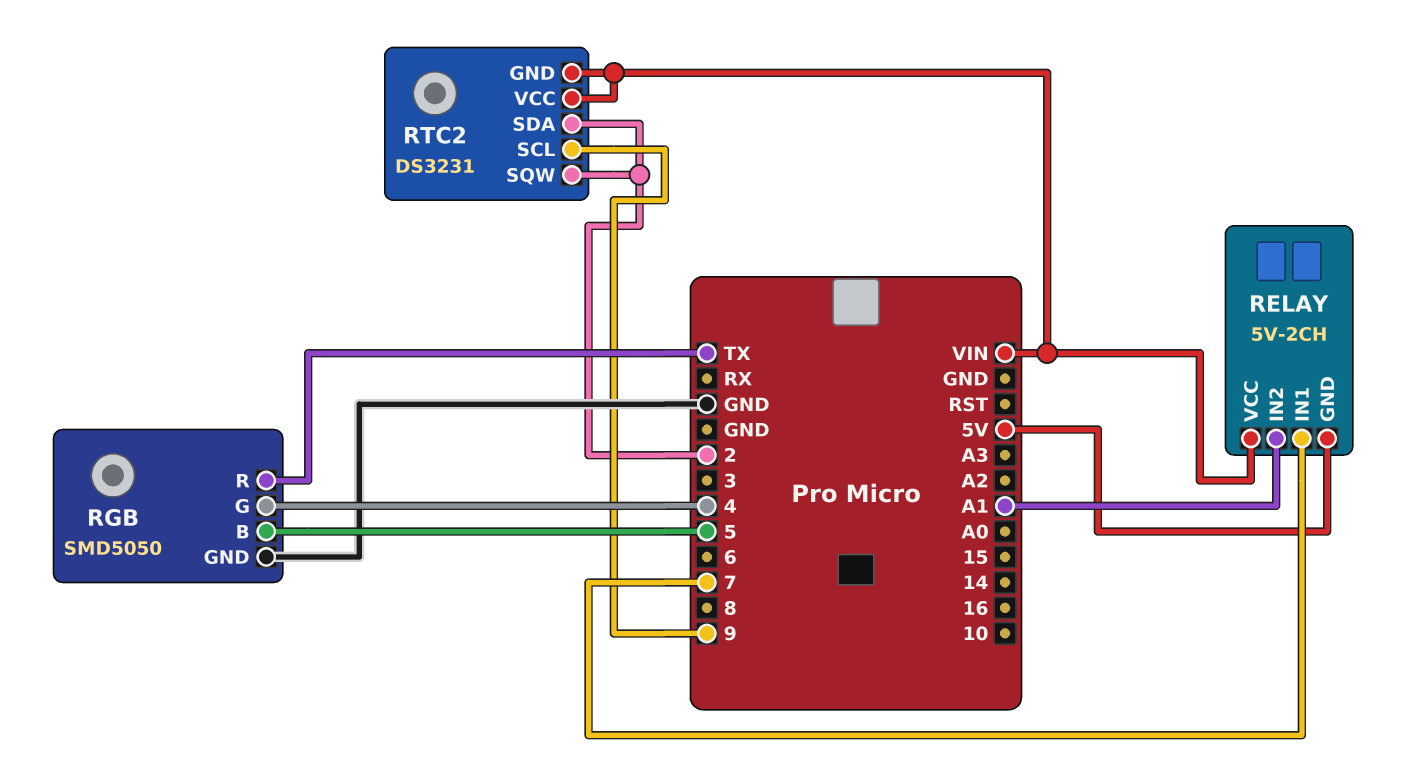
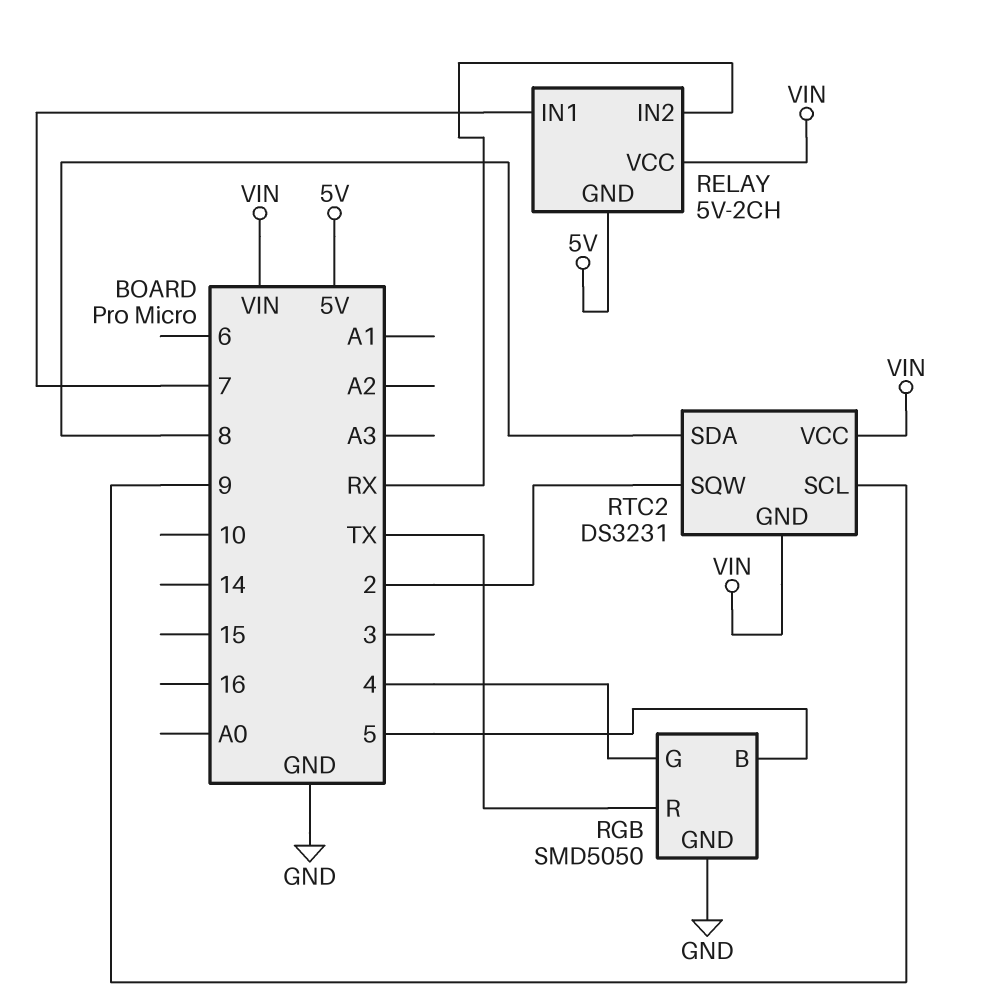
RELAY pin IN2: A1 -> RX
RTC2 pin SDA: 2 -> 8

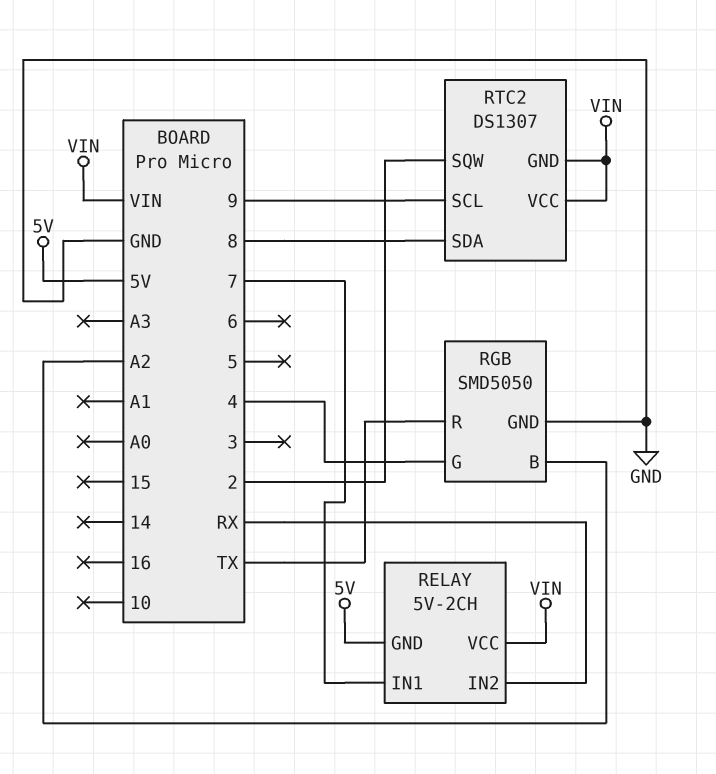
RGB pin B: 5 -> A2
RTC2: DS3231 -> DS1307

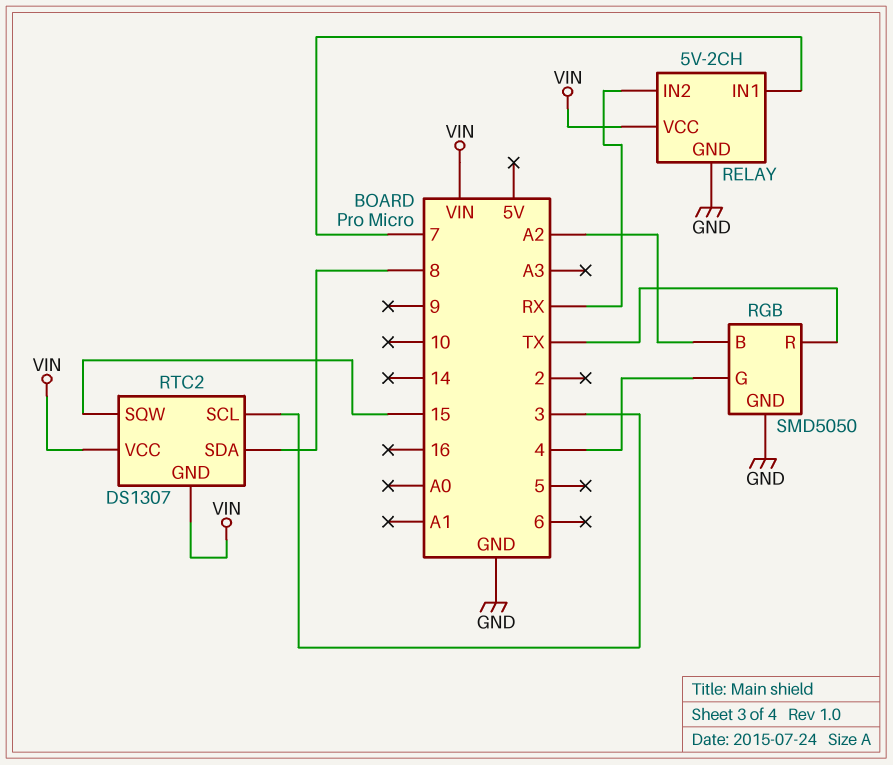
RELAY pin GND: 5V -> GND
RTC2 pin SCL: 9 -> 3
RTC2 pin SQW: 2 -> 15

